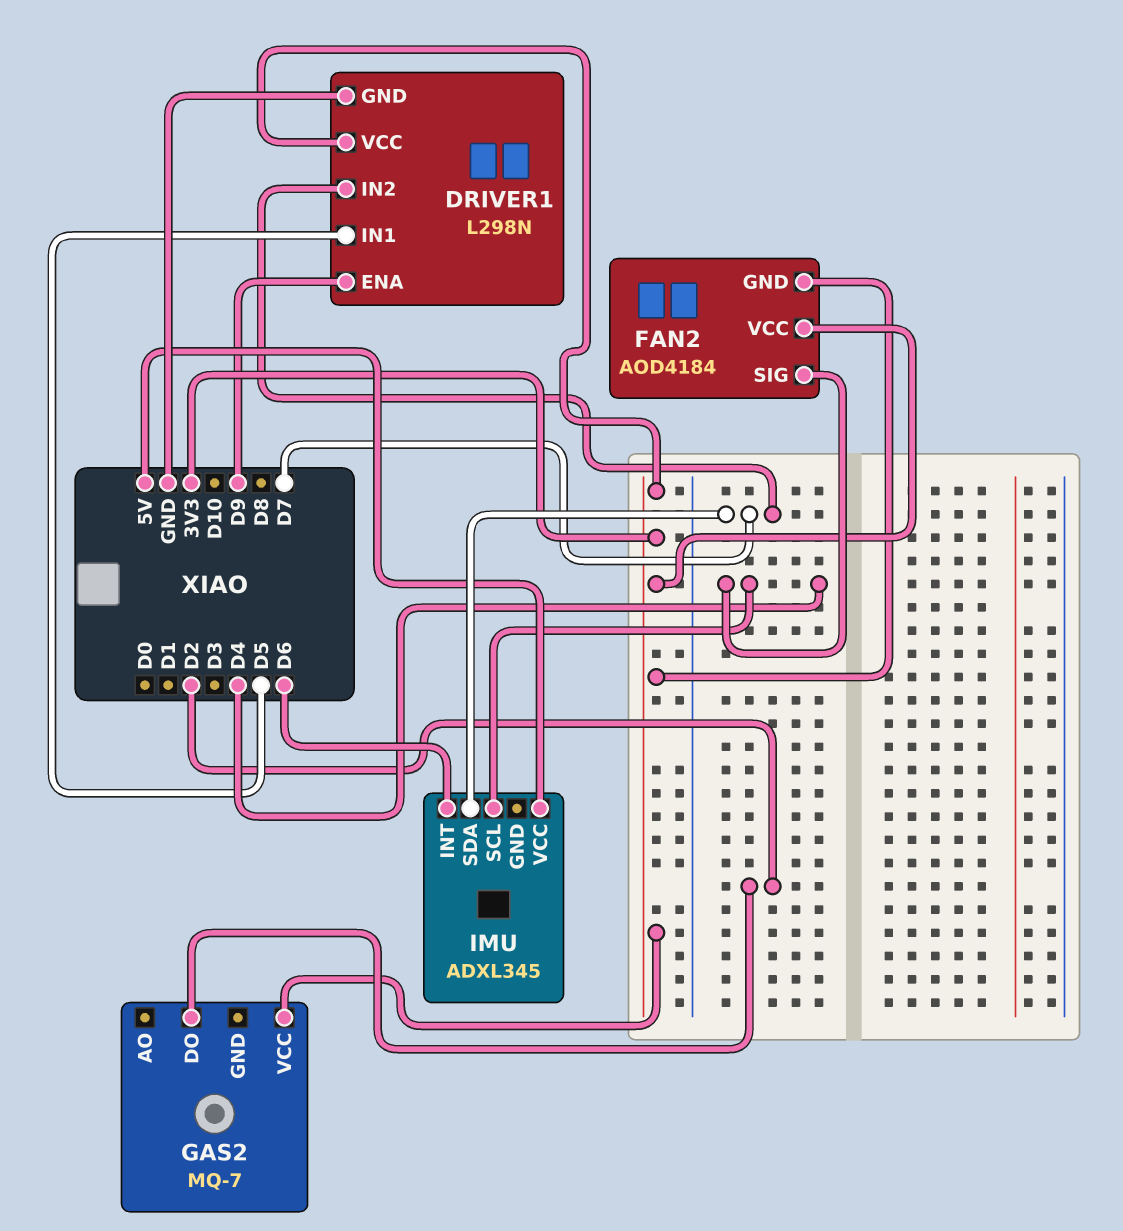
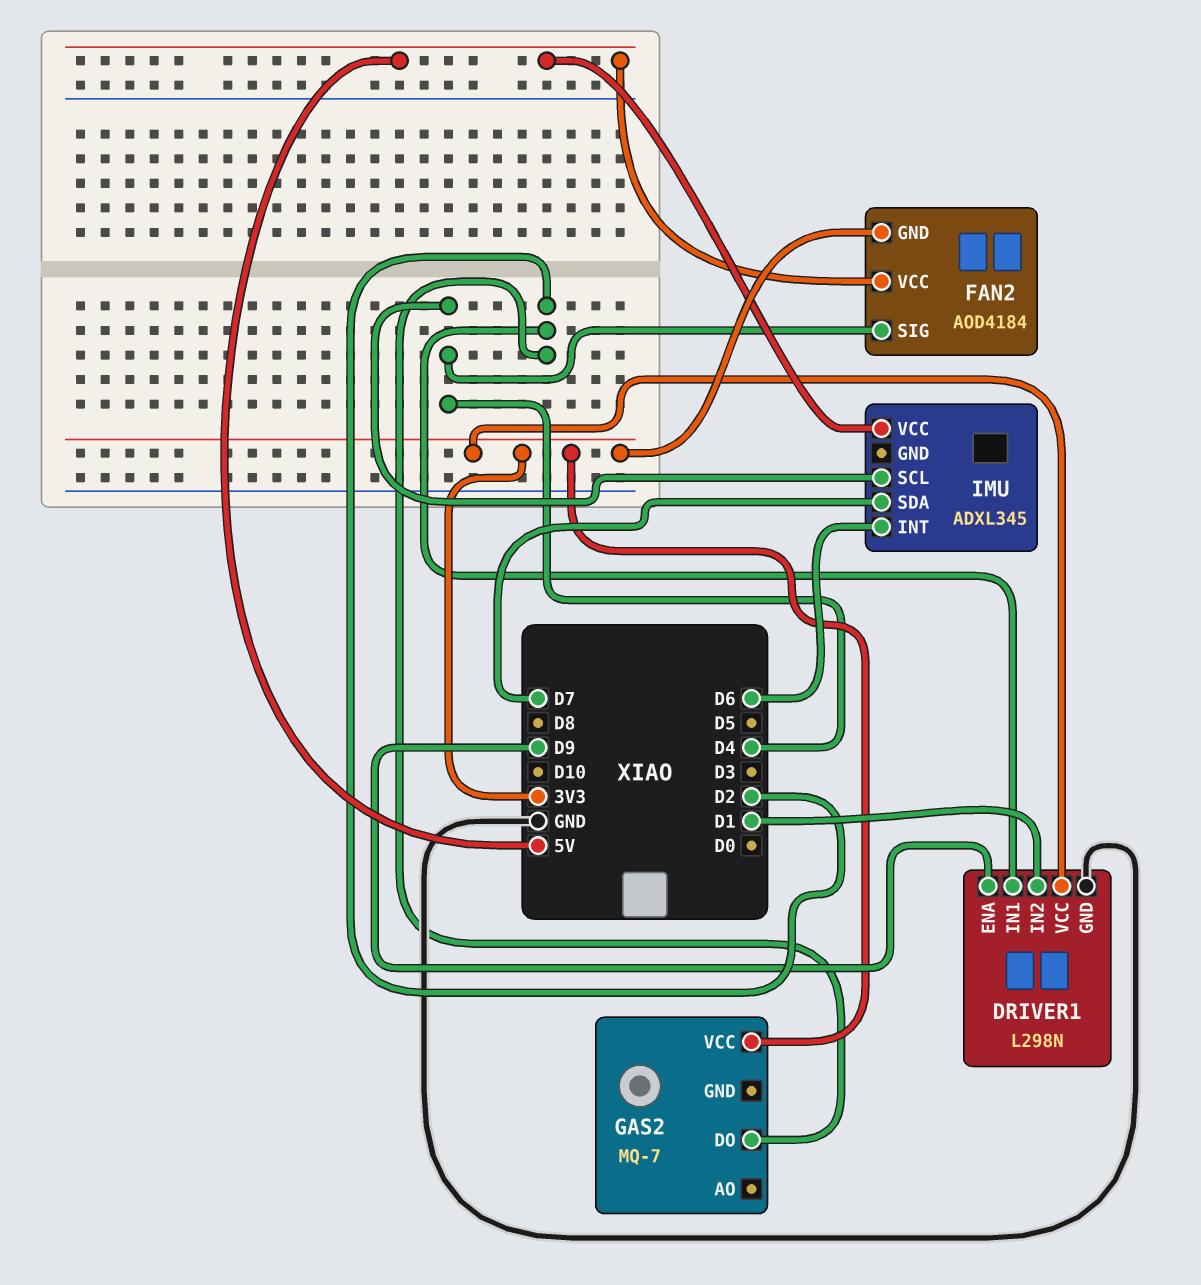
DRIVER1 pin IN1: D5 -> D2
DRIVER1 pin IN2: D7 -> D1
FAN2 pin VCC: 3V3 -> 5V

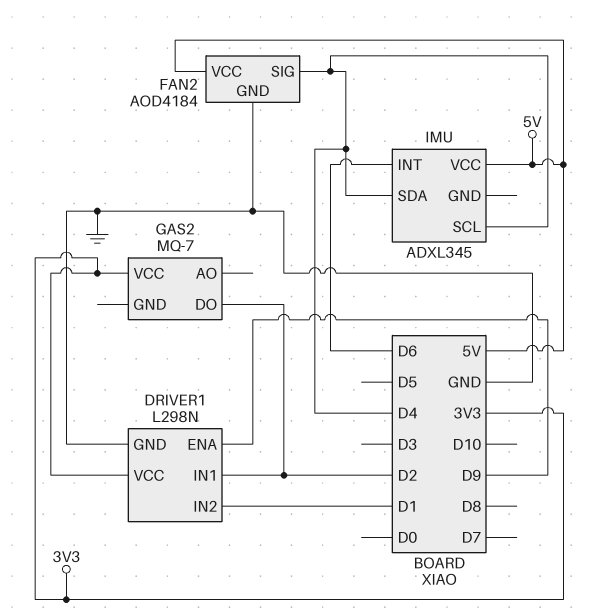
FAN2 pin GND: 3V3 -> GND
IMU pin SDA: D7 -> D4

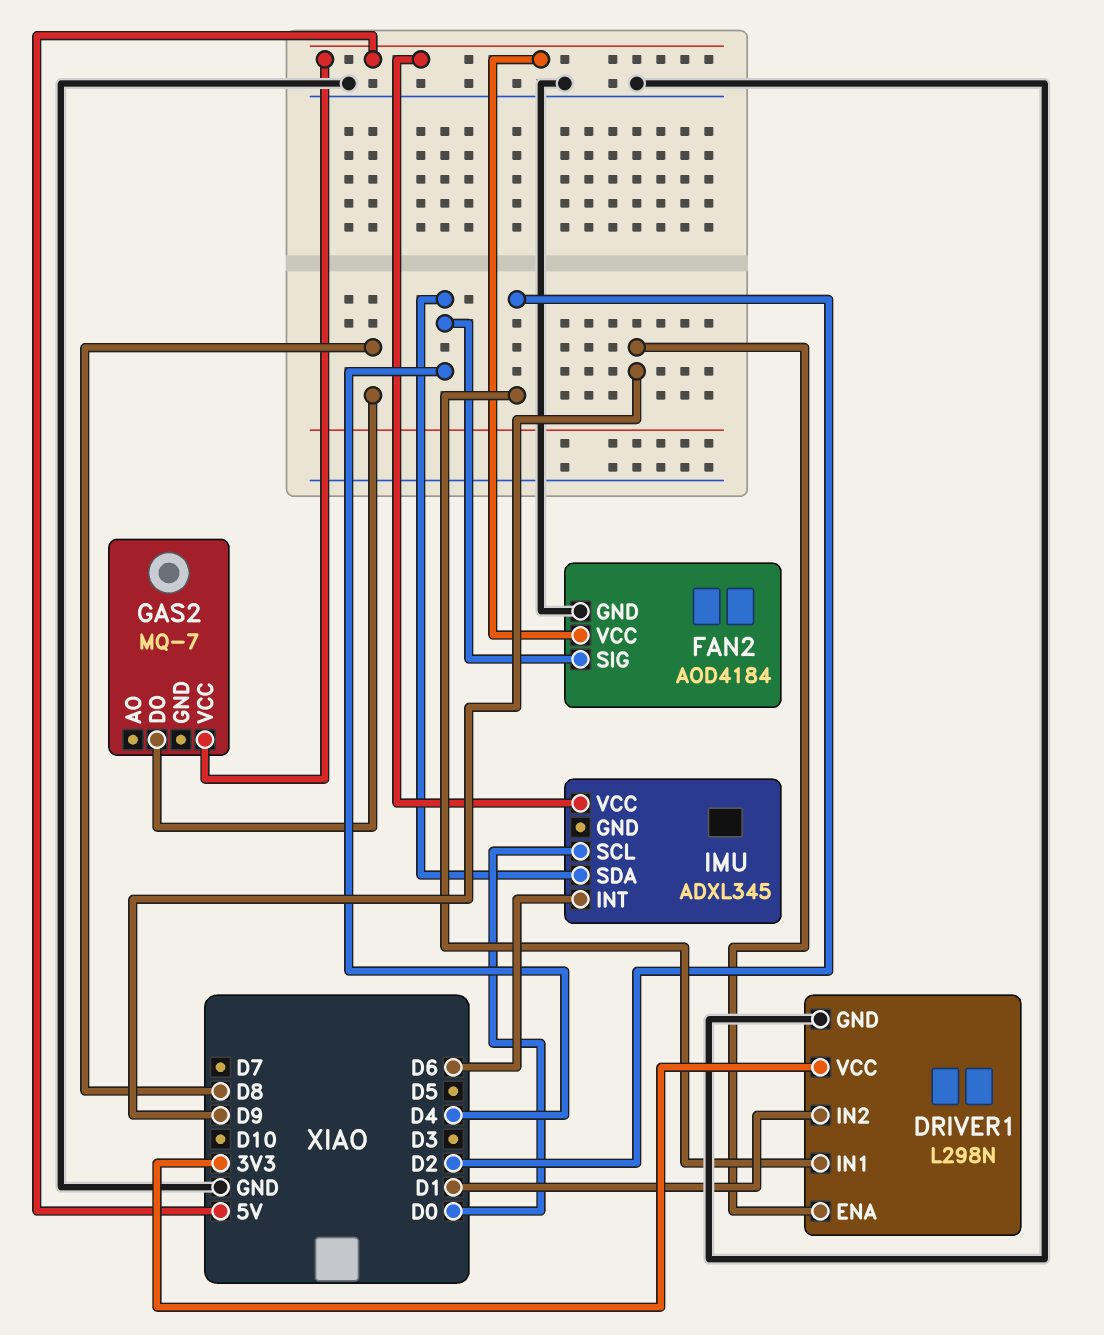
GAS2 pin DO: D2 -> D8
GAS2 pin VCC: 3V3 -> 5V
IMU pin SCL: D4 -> D0

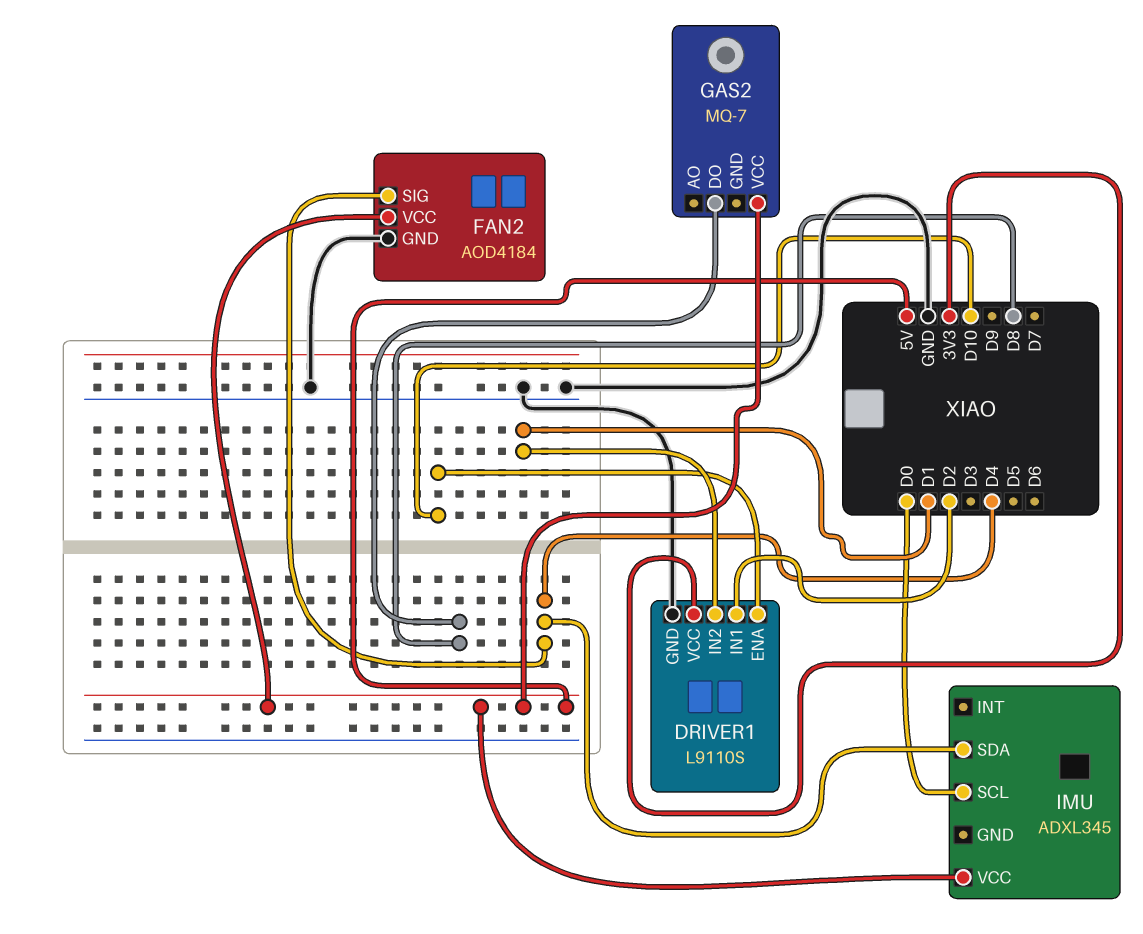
DRIVER1: L298N -> L9110S
DRIVER1 pin ENA: D9 -> D10
IMU pin INT: D6 -> none

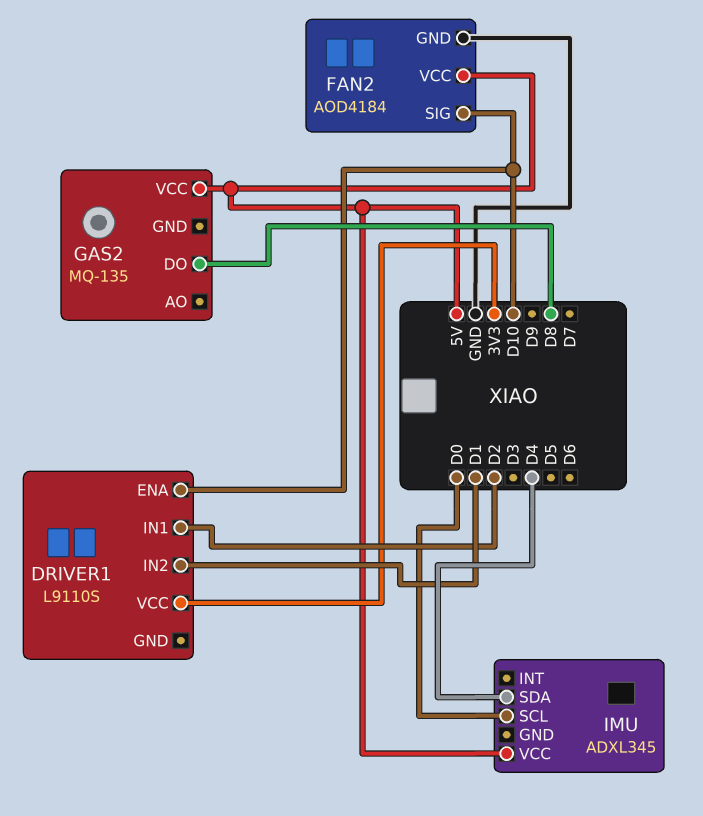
DRIVER1 pin GND: GND -> none
FAN2 pin SIG: D4 -> D10
GAS2: MQ-7 -> MQ-135

